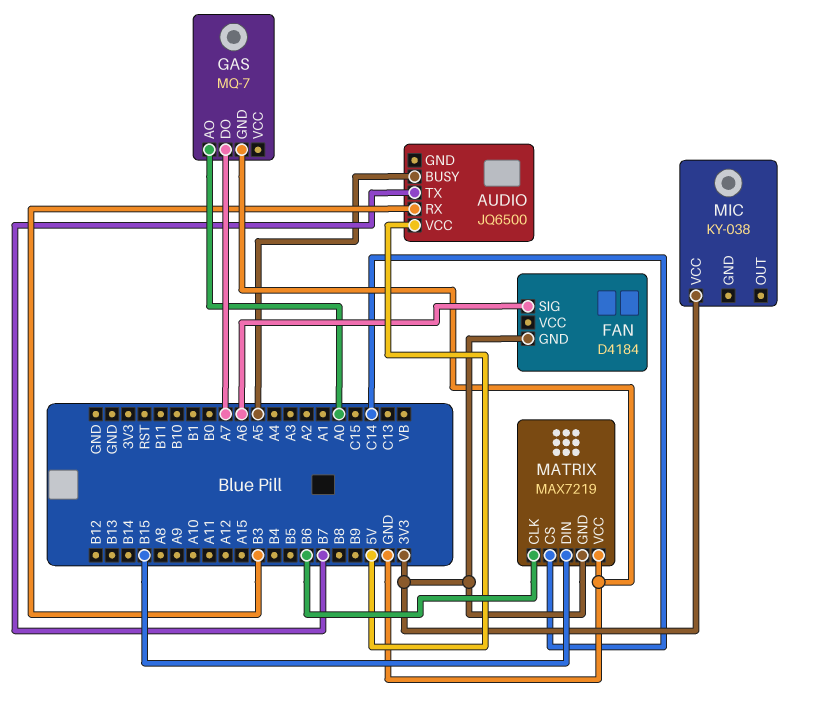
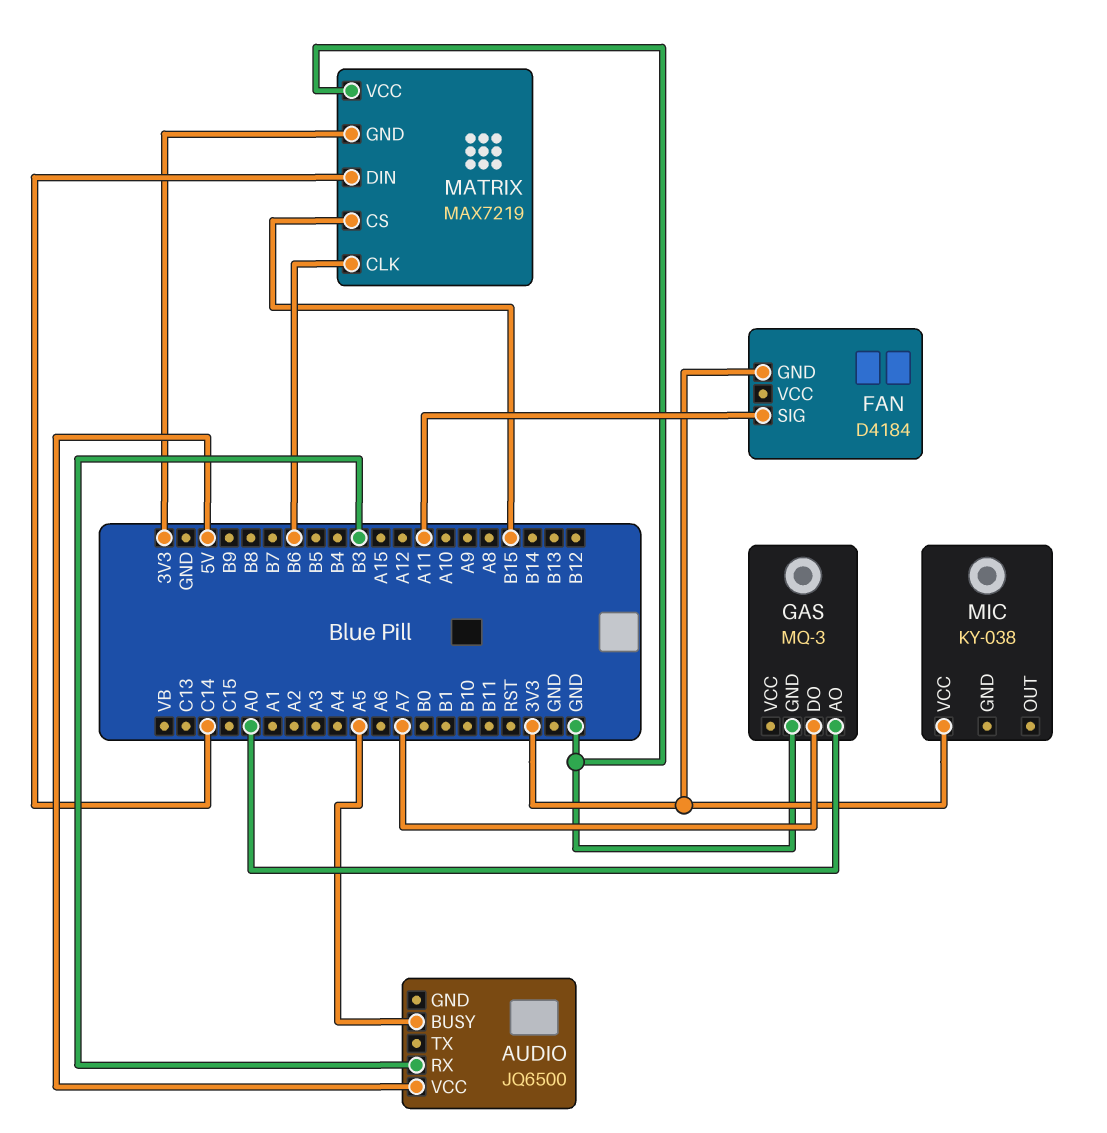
AUDIO pin TX: B7 -> none
FAN pin SIG: A6 -> A11
GAS: MQ-7 -> MQ-3
MATRIX pin CS: C14 -> B15
MATRIX pin DIN: B15 -> C14

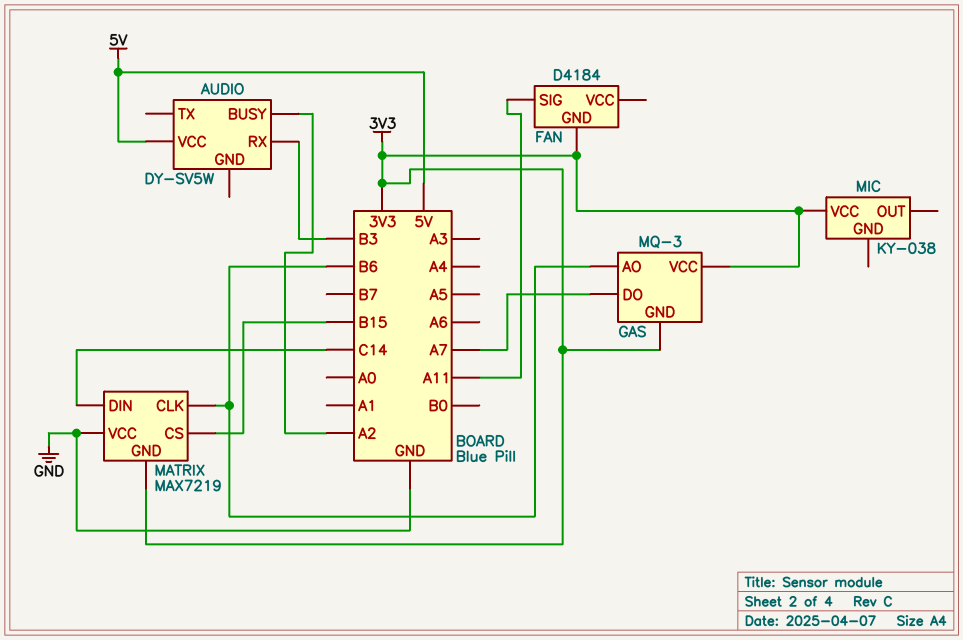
AUDIO: JQ6500 -> DY-SV5W
AUDIO pin BUSY: A5 -> A2
GAS pin AO: A0 -> B6
GAS pin GND: GND -> 3V3
GAS pin VCC: none -> 3V3

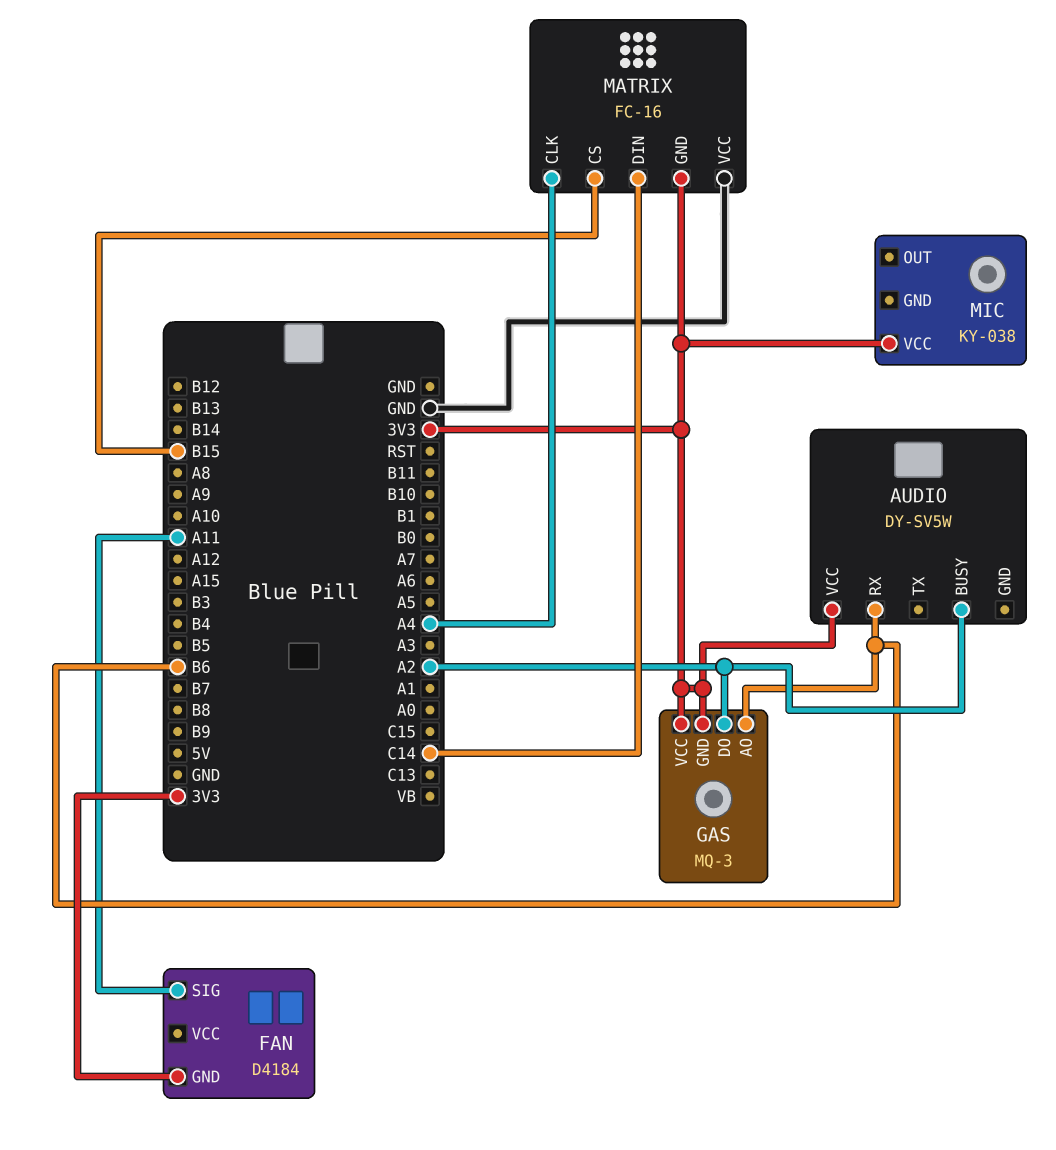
AUDIO pin RX: B3 -> B6
AUDIO pin VCC: 5V -> 3V3
GAS pin DO: A7 -> A2
MATRIX: MAX7219 -> FC-16
MATRIX pin CLK: B6 -> A4

